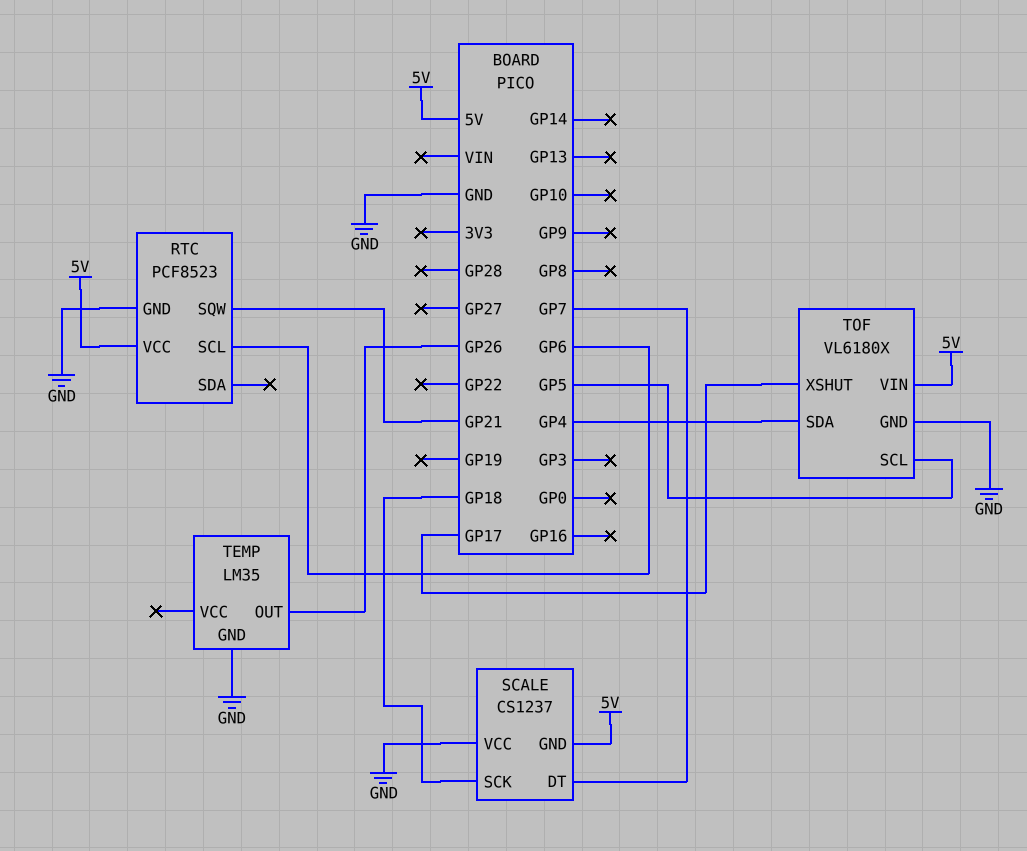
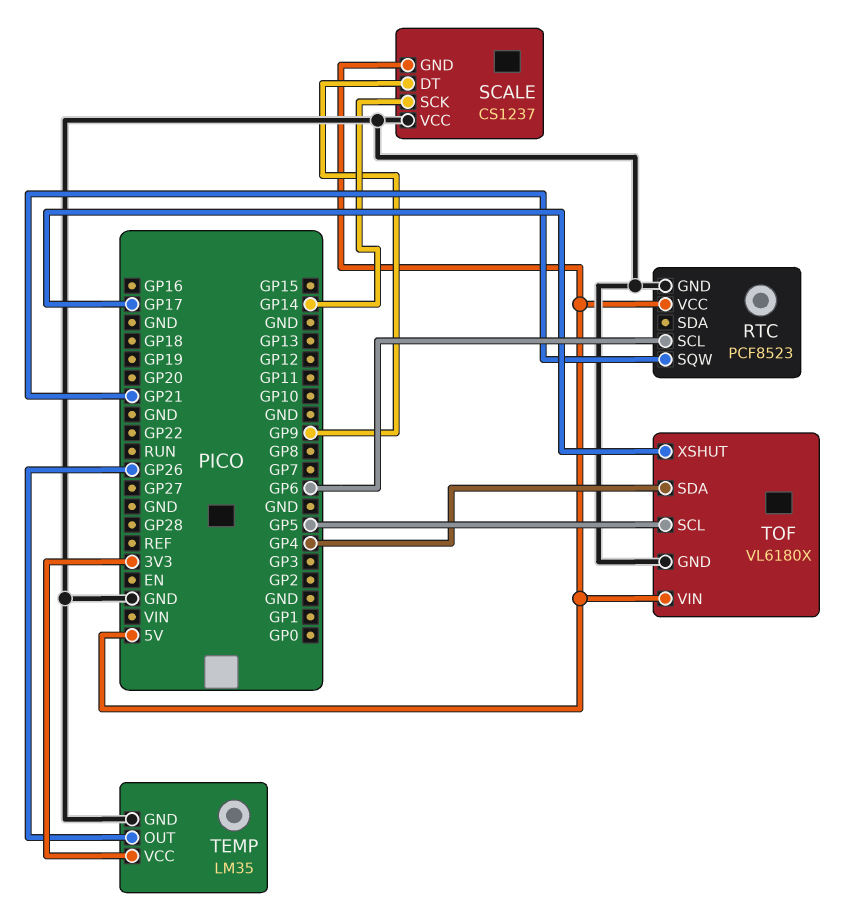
SCALE pin DT: GP7 -> GP9
SCALE pin SCK: GP18 -> GP14
TEMP pin VCC: none -> 3V3

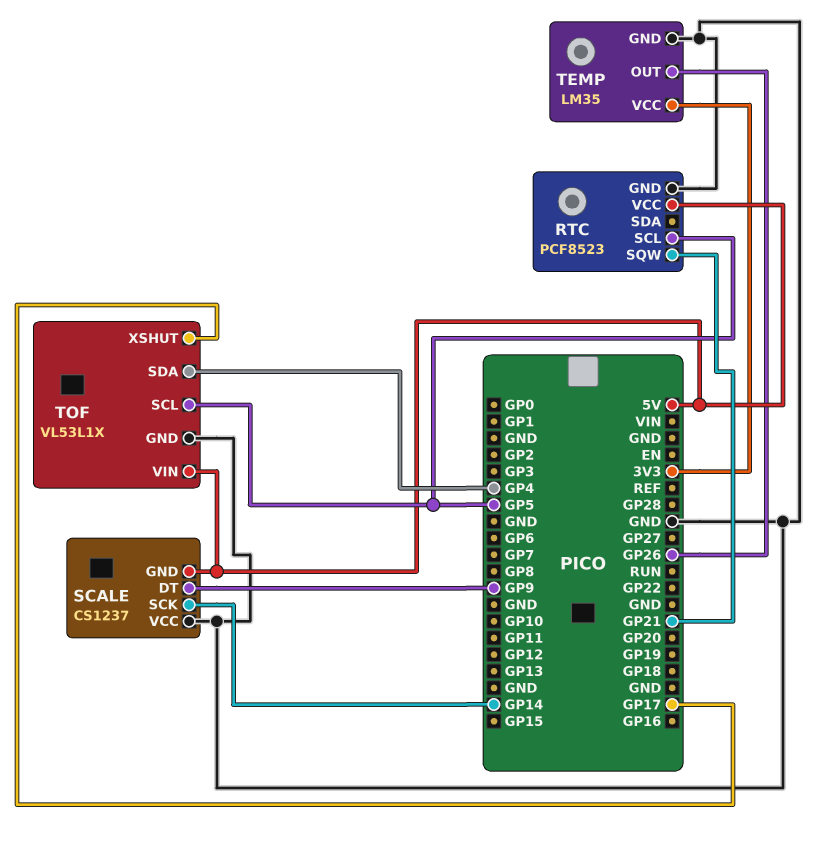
RTC pin SCL: GP6 -> GP5
TOF: VL6180X -> VL53L1X

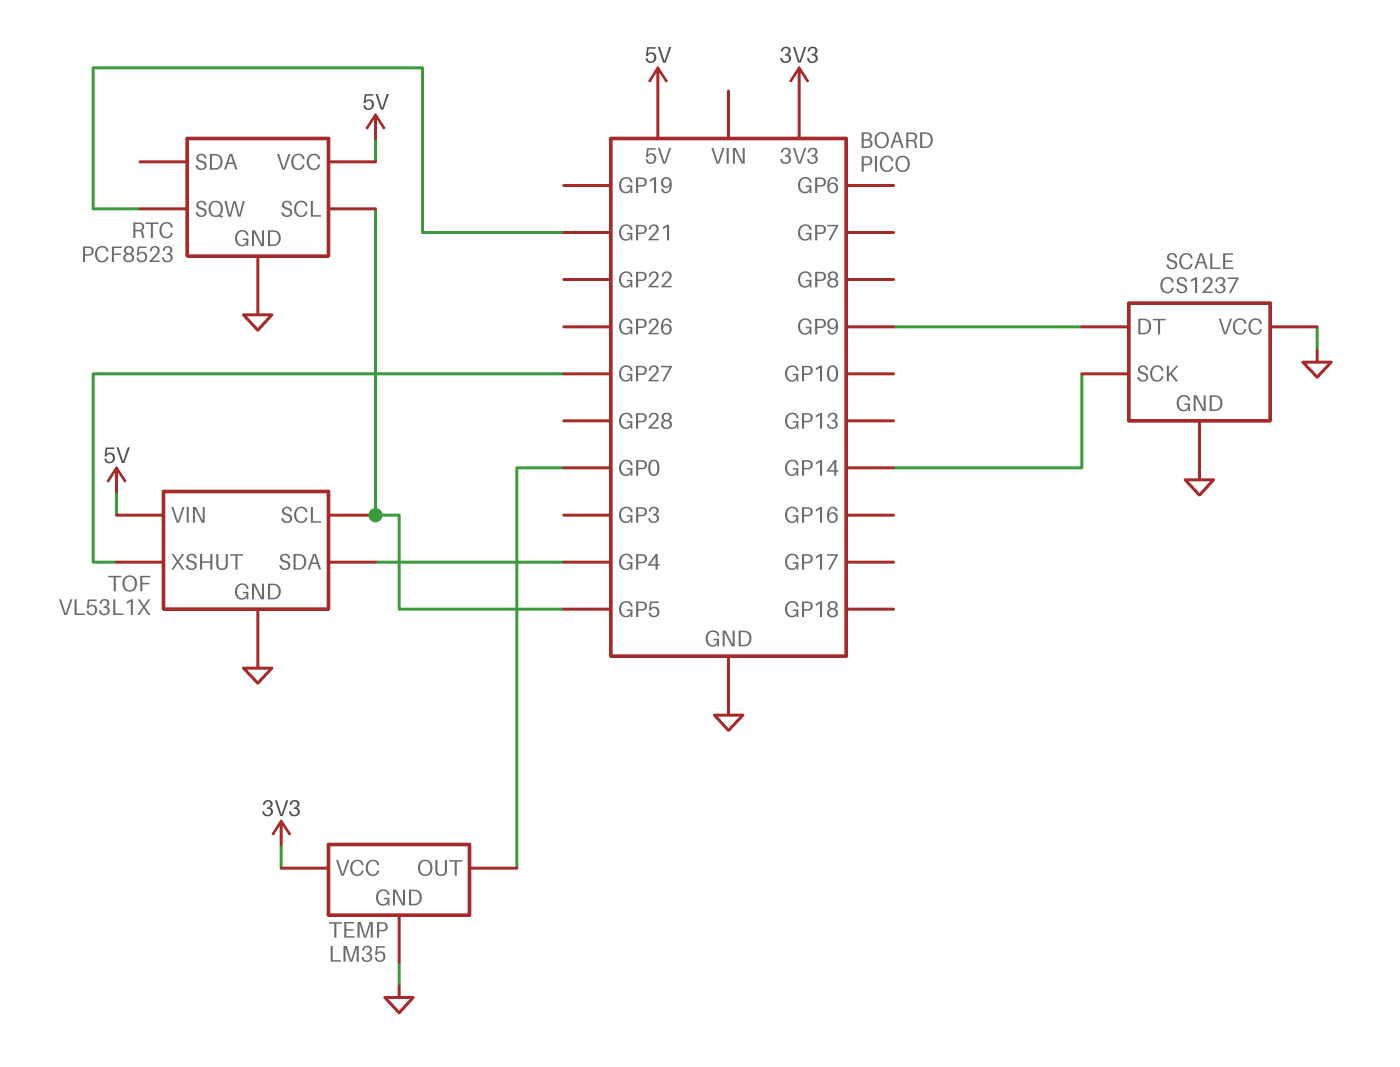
SCALE pin GND: 5V -> GND
TEMP pin OUT: GP26 -> GP0
TOF pin XSHUT: GP17 -> GP27

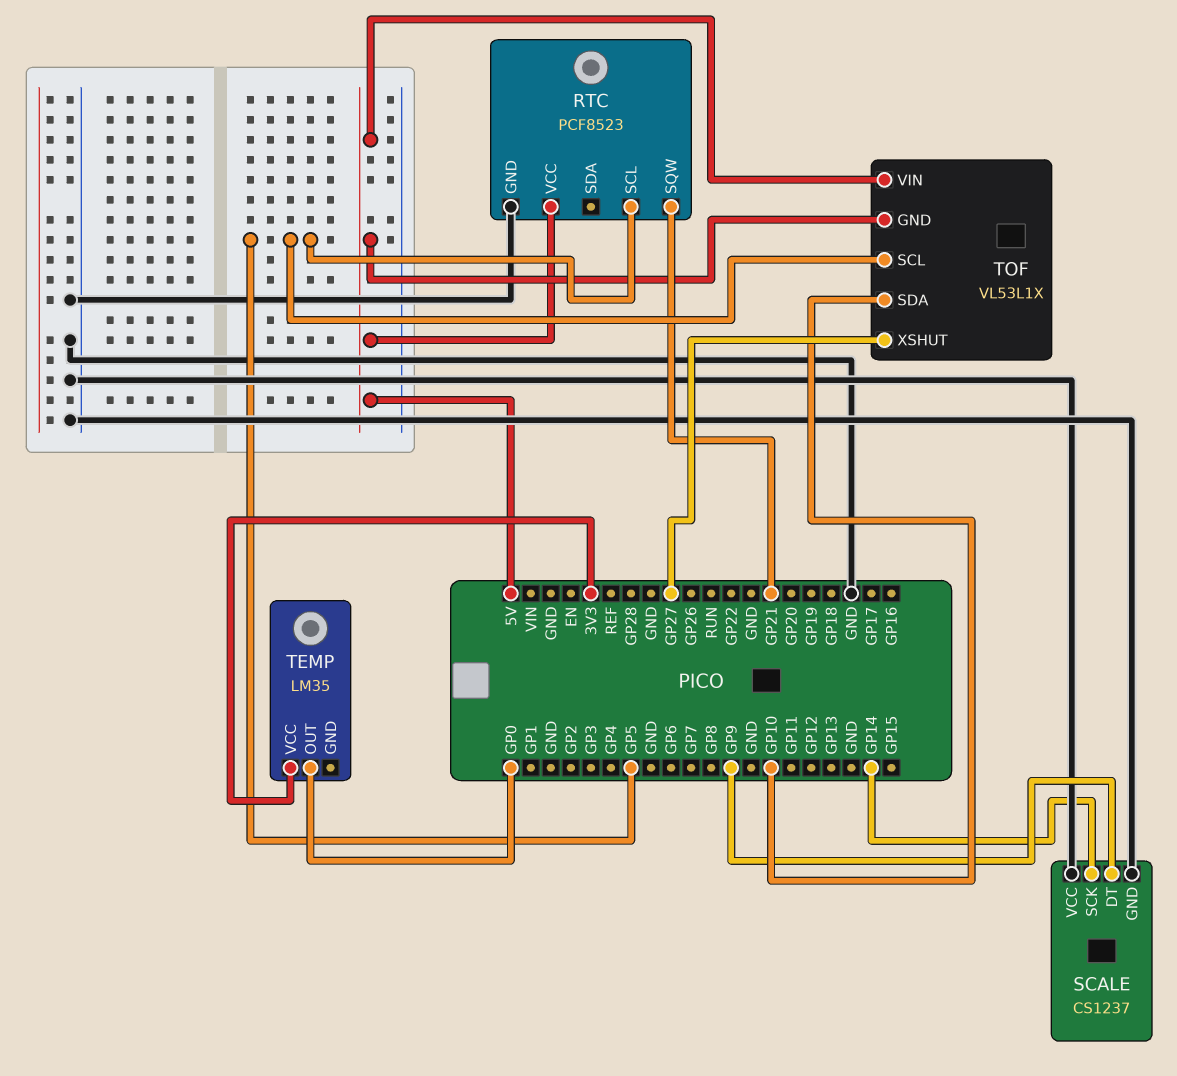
TEMP pin GND: GND -> none
TOF pin GND: GND -> 5V
TOF pin SDA: GP4 -> GP10

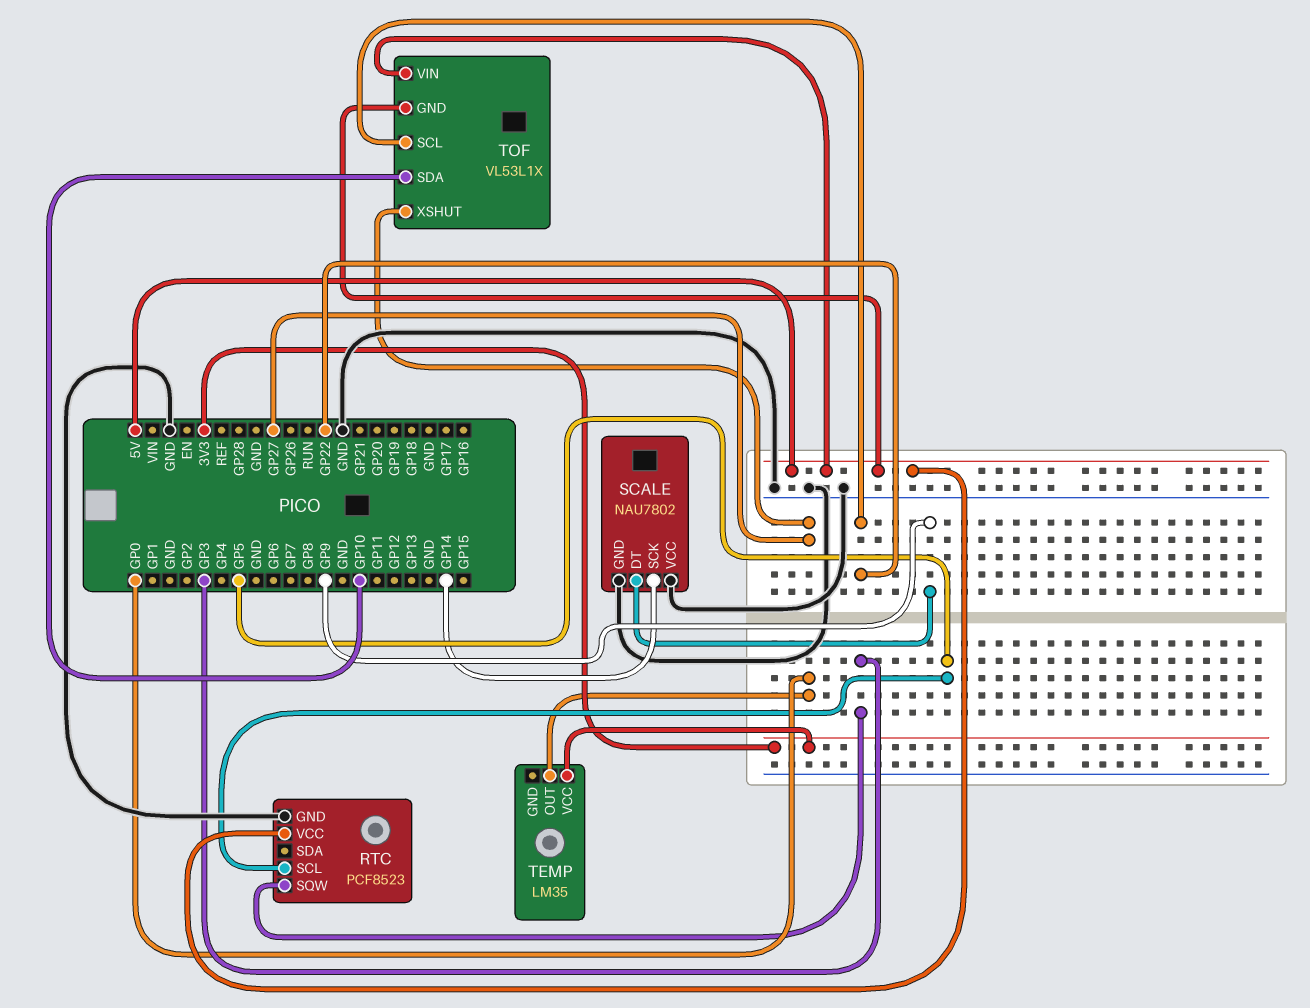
RTC pin SQW: GP21 -> GP3
SCALE: CS1237 -> NAU7802
TOF pin SCL: GP5 -> GP22

